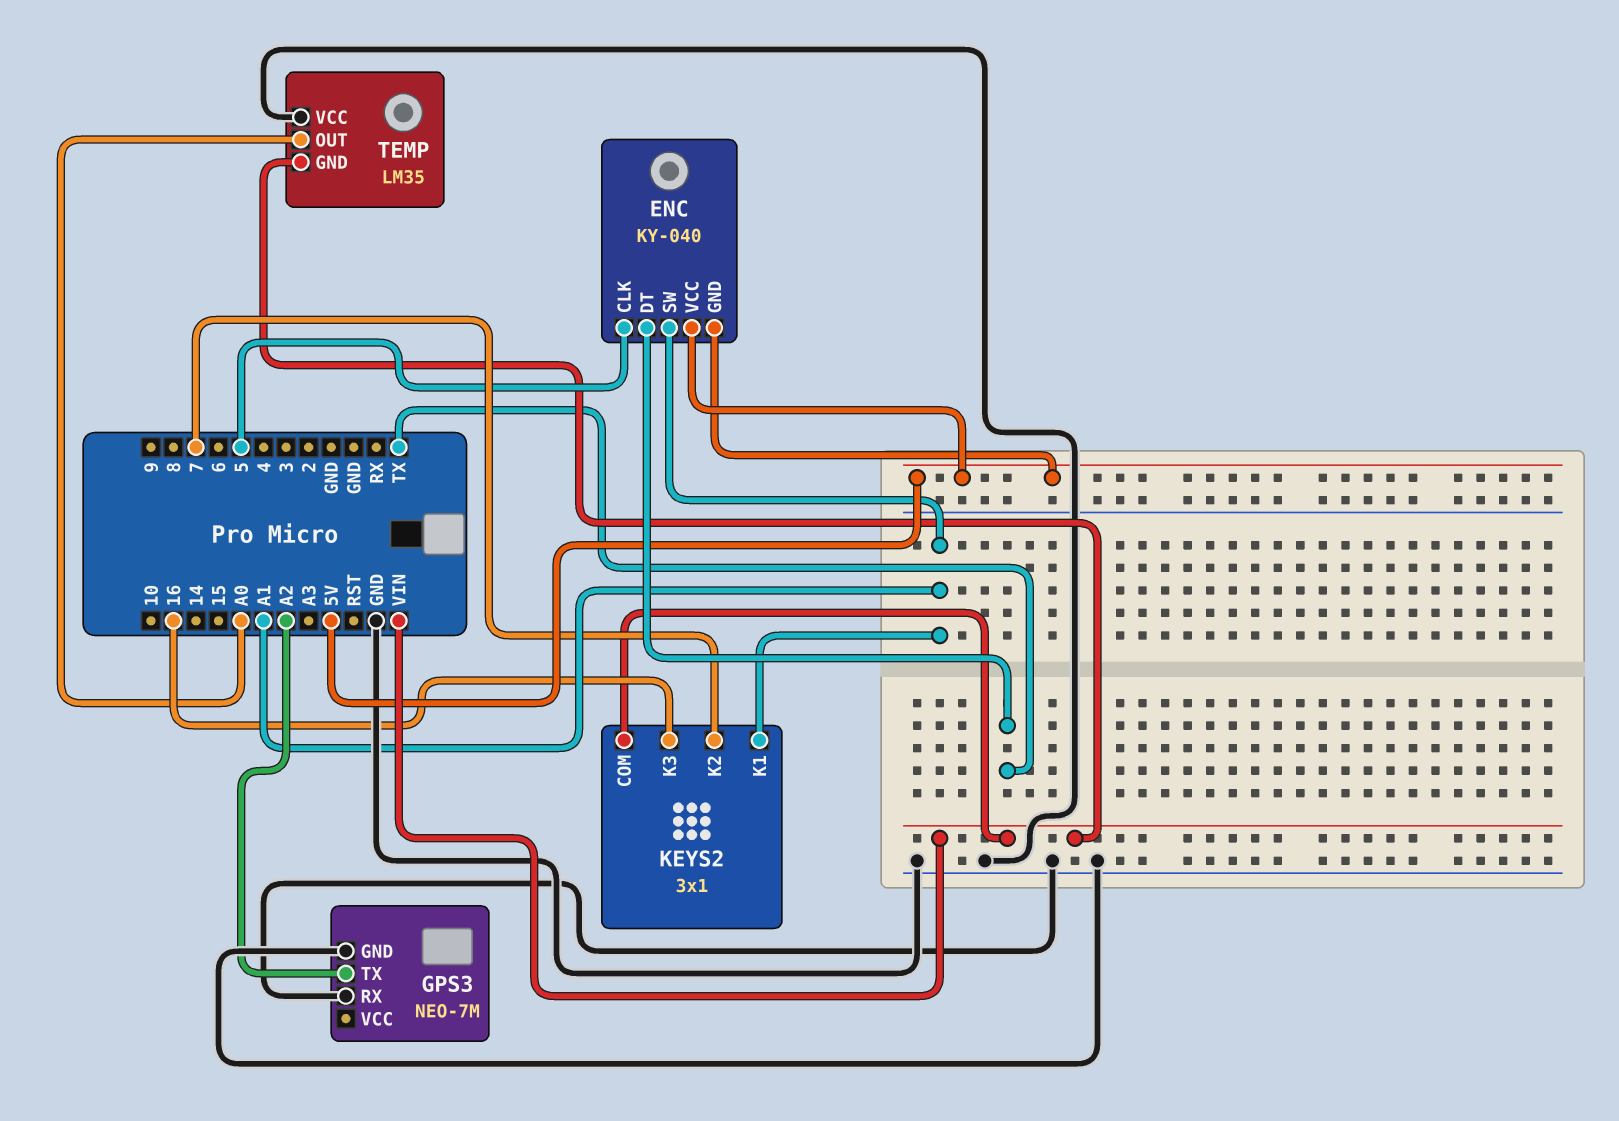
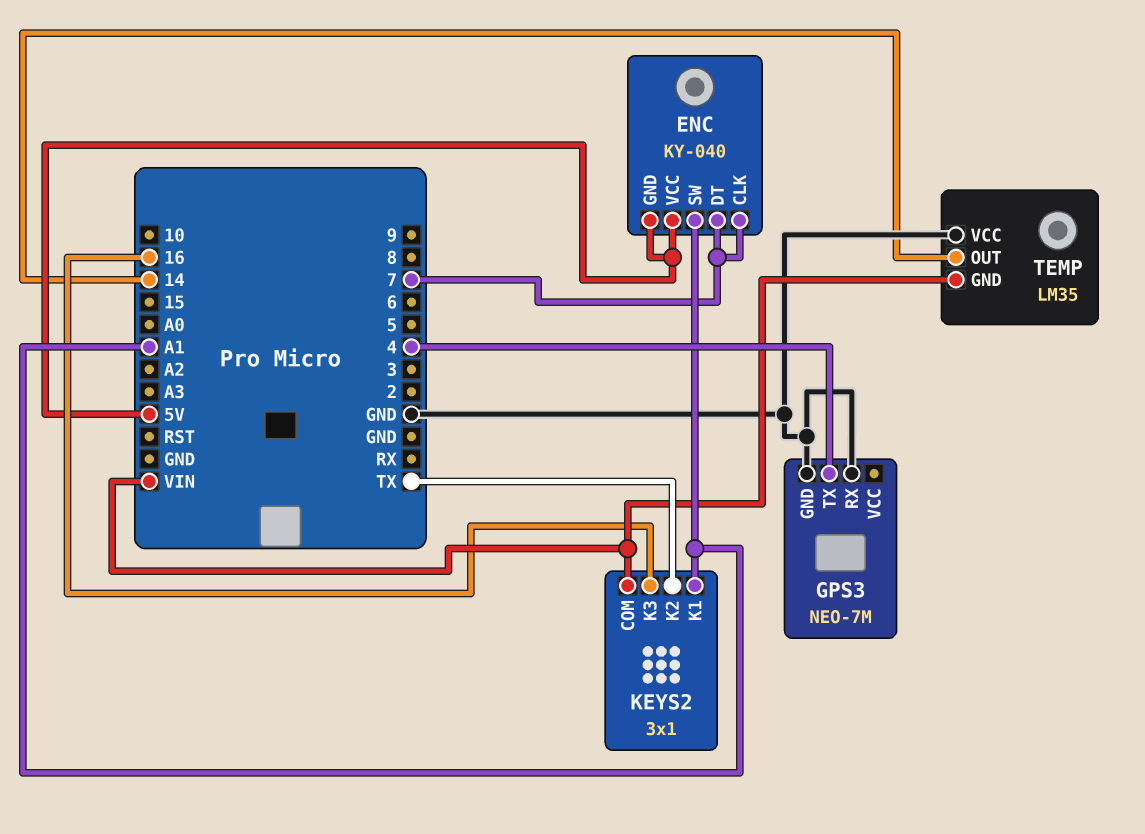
ENC pin CLK: 5 -> 7
ENC pin DT: TX -> 7
GPS3 pin TX: A2 -> 4
KEYS2 pin K2: 7 -> TX
TEMP pin OUT: A0 -> 14

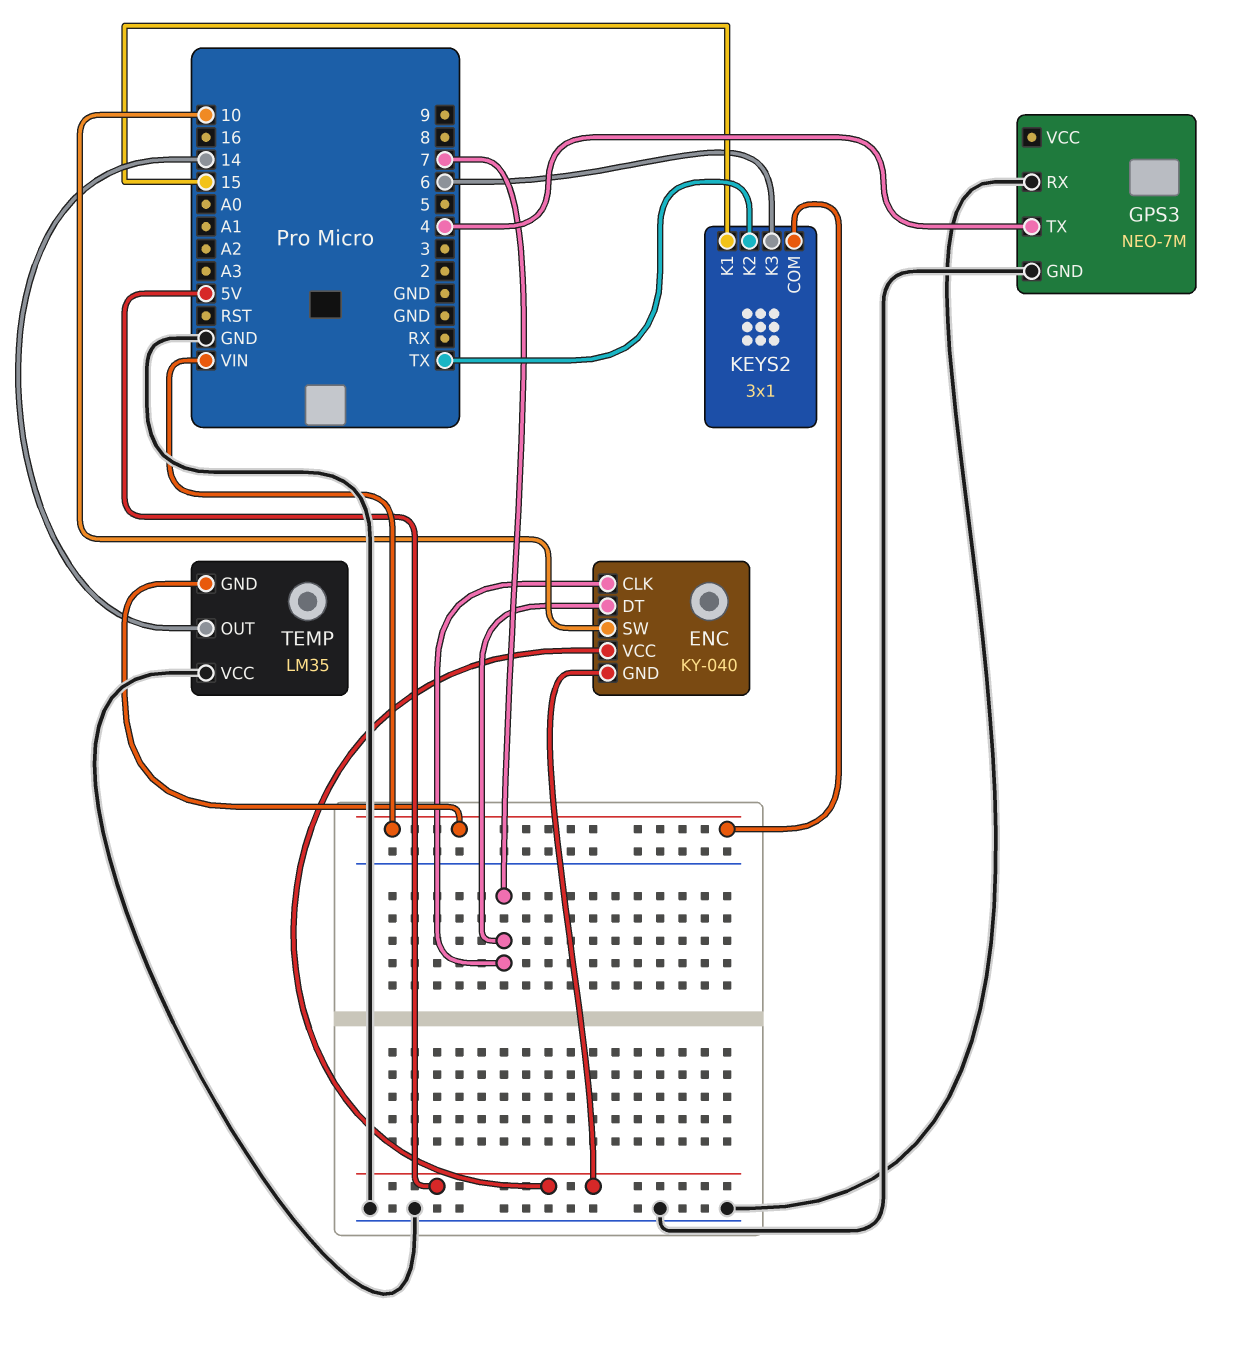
ENC pin SW: A1 -> 10
KEYS2 pin K1: A1 -> 15
KEYS2 pin K3: 16 -> 6

